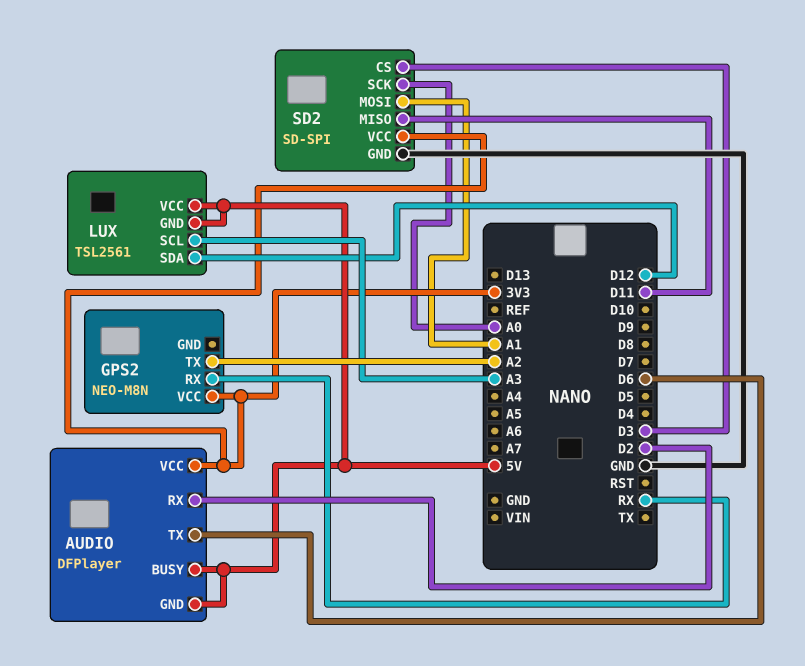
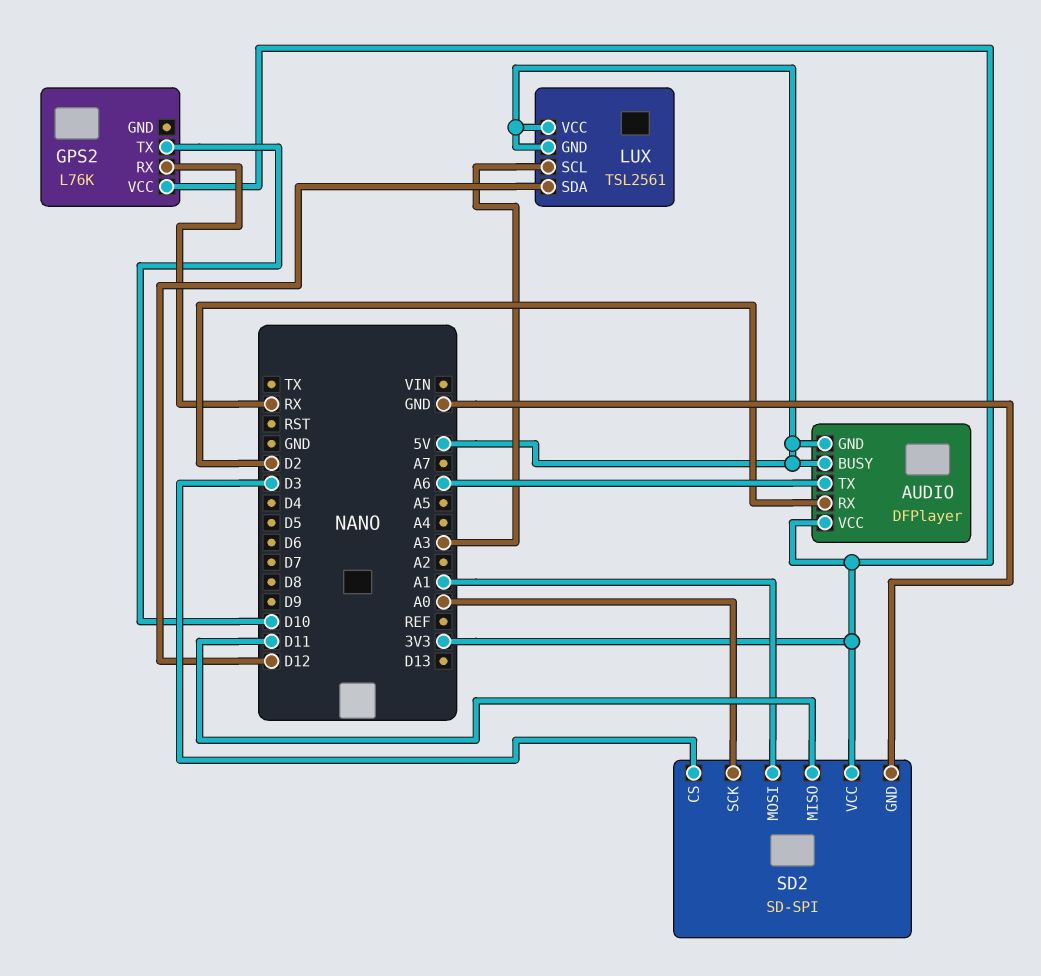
AUDIO pin TX: D6 -> A6
GPS2: NEO-M8N -> L76K
GPS2 pin TX: A2 -> D10

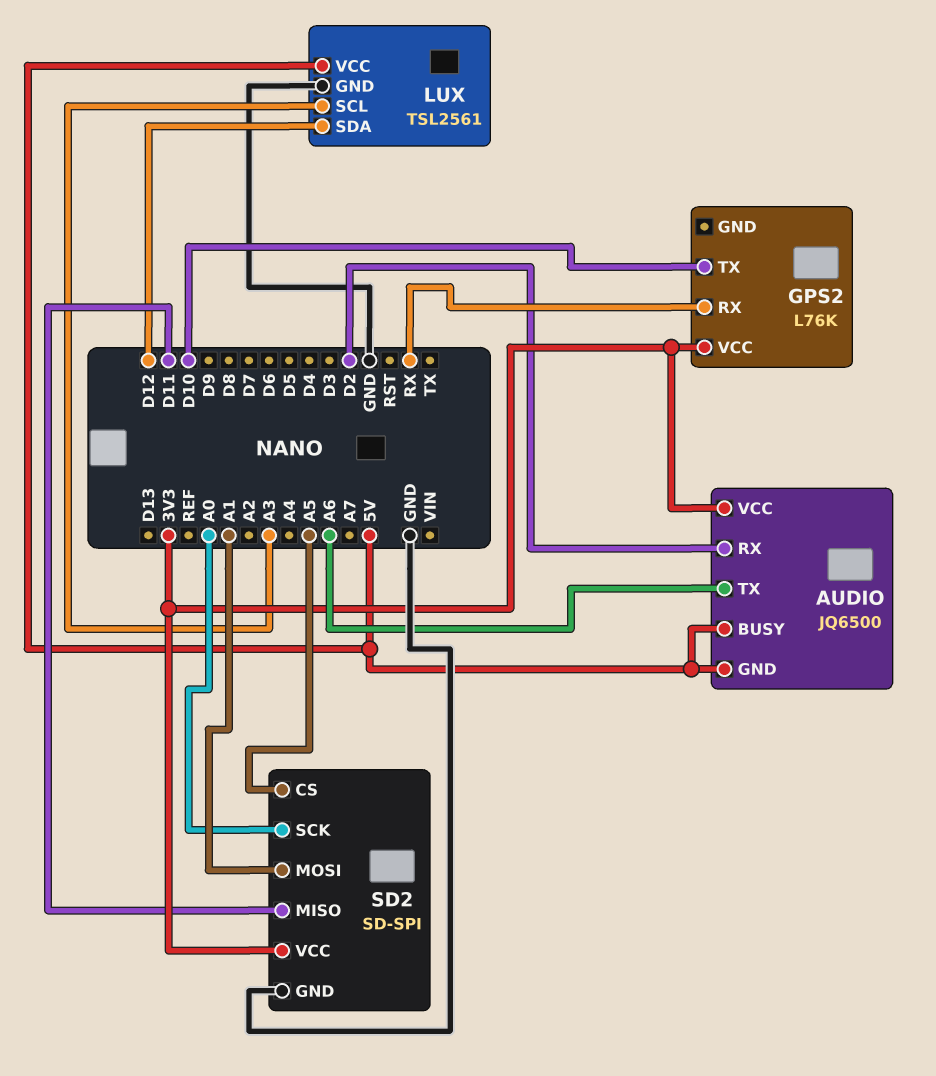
AUDIO: DFPlayer -> JQ6500
LUX pin GND: 5V -> GND
SD2 pin CS: D3 -> A5

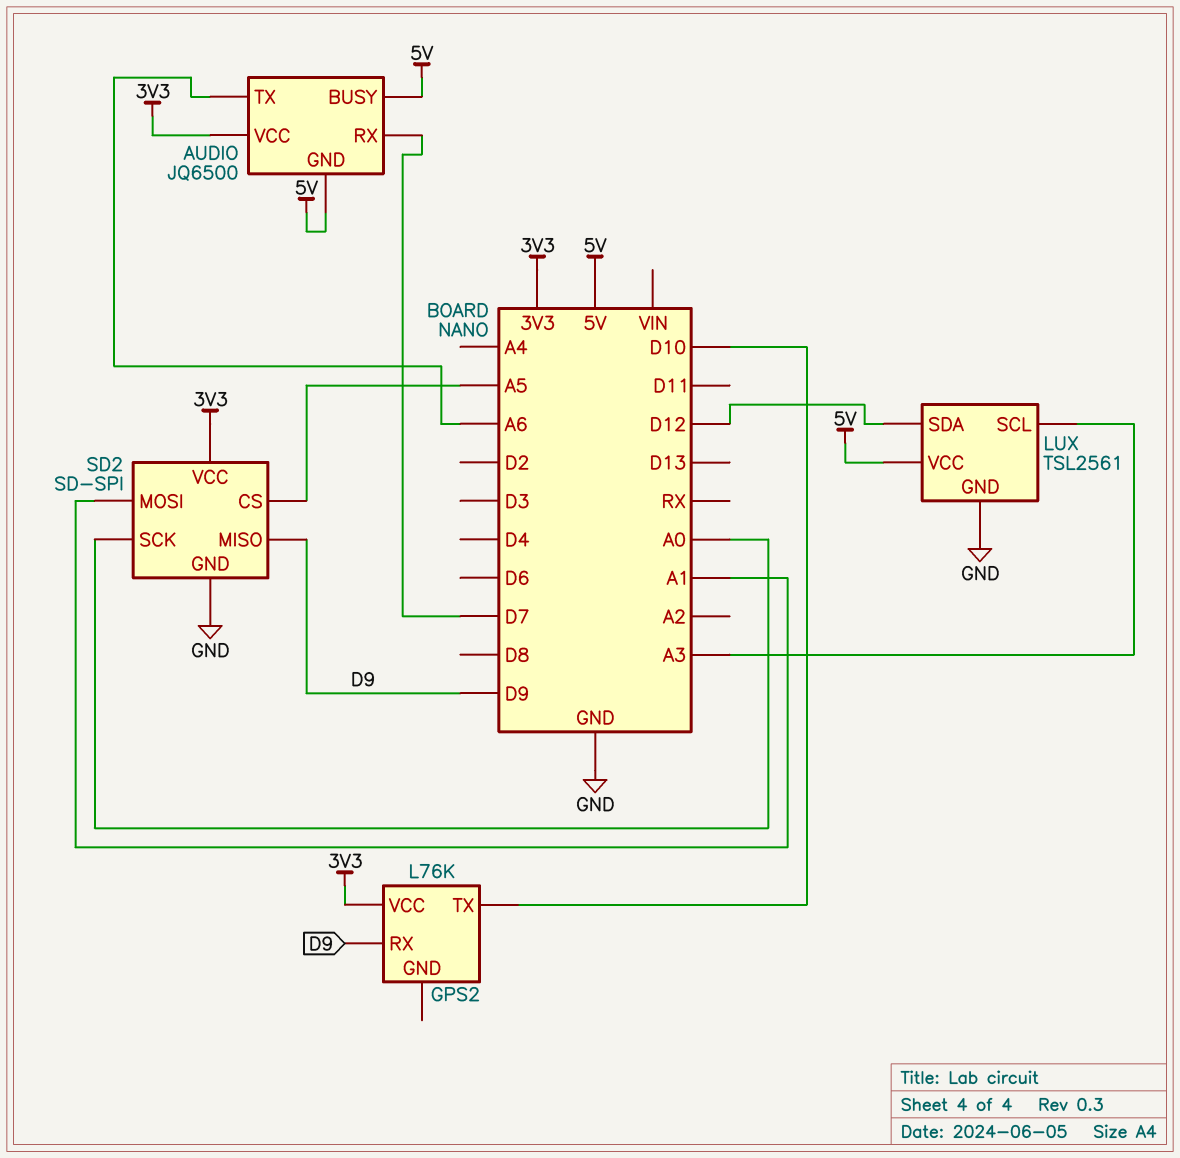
AUDIO pin RX: D2 -> D7
GPS2 pin RX: RX -> D9
SD2 pin MISO: D11 -> D9

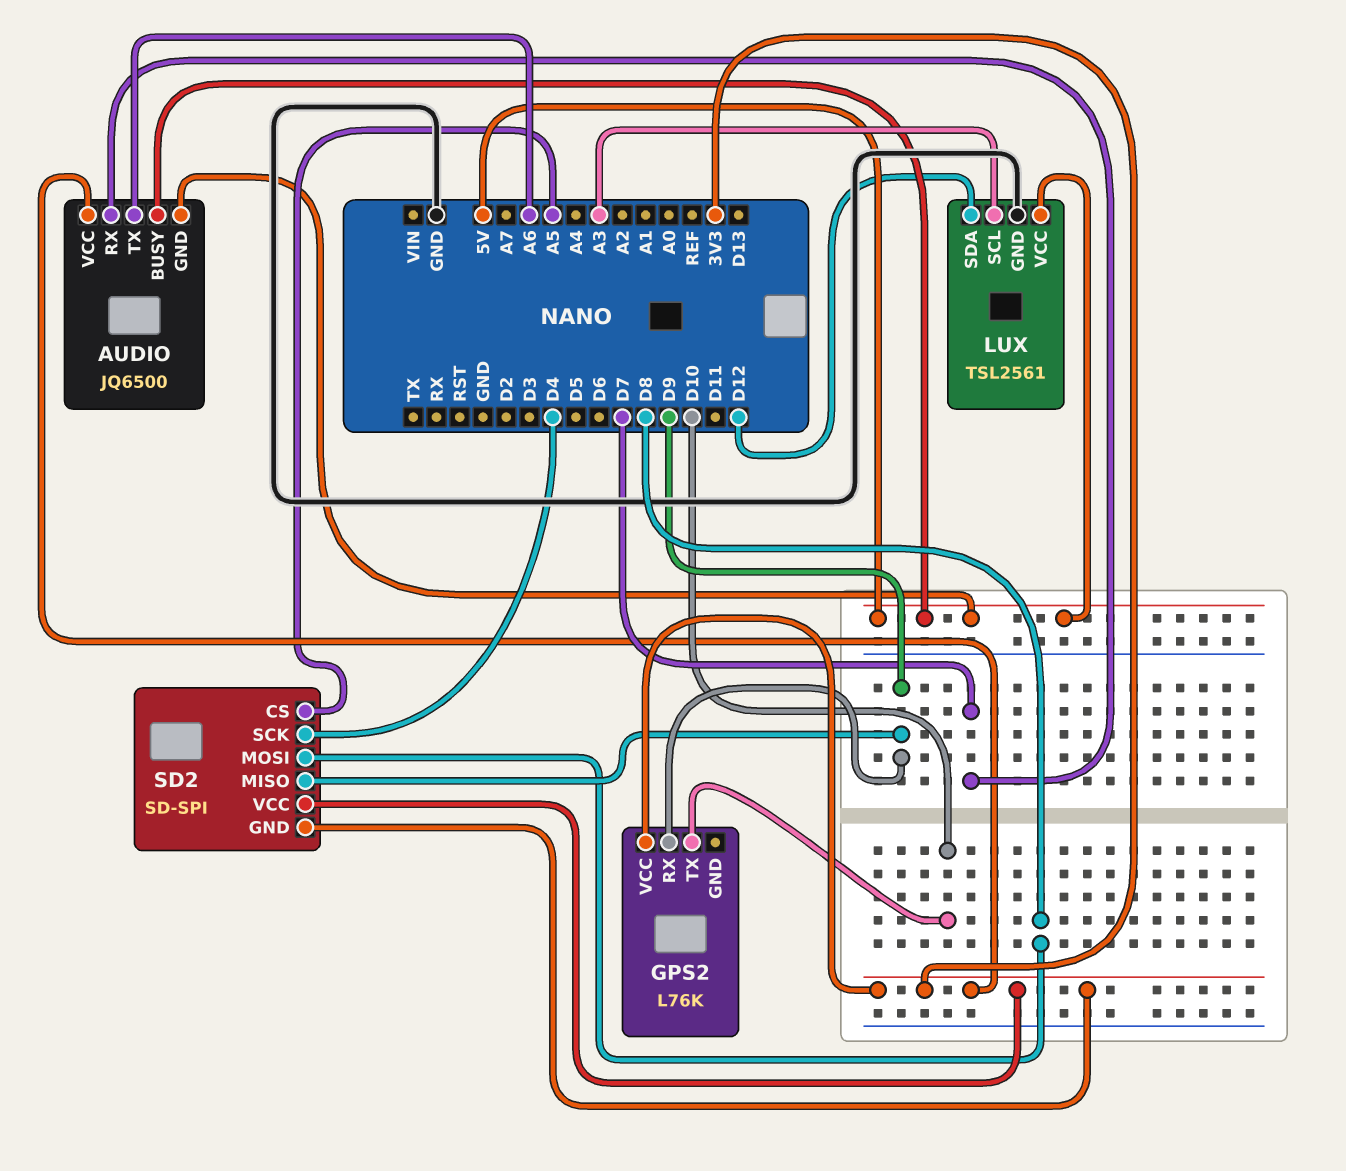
SD2 pin GND: GND -> 3V3
SD2 pin MOSI: A1 -> D8
SD2 pin SCK: A0 -> D4

